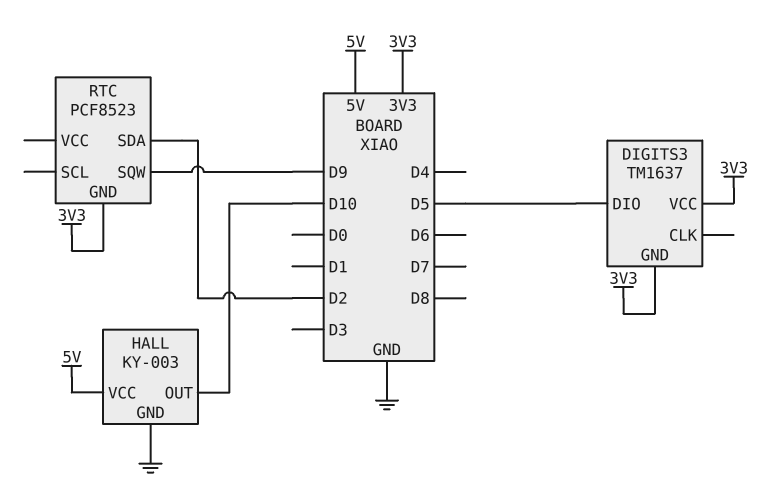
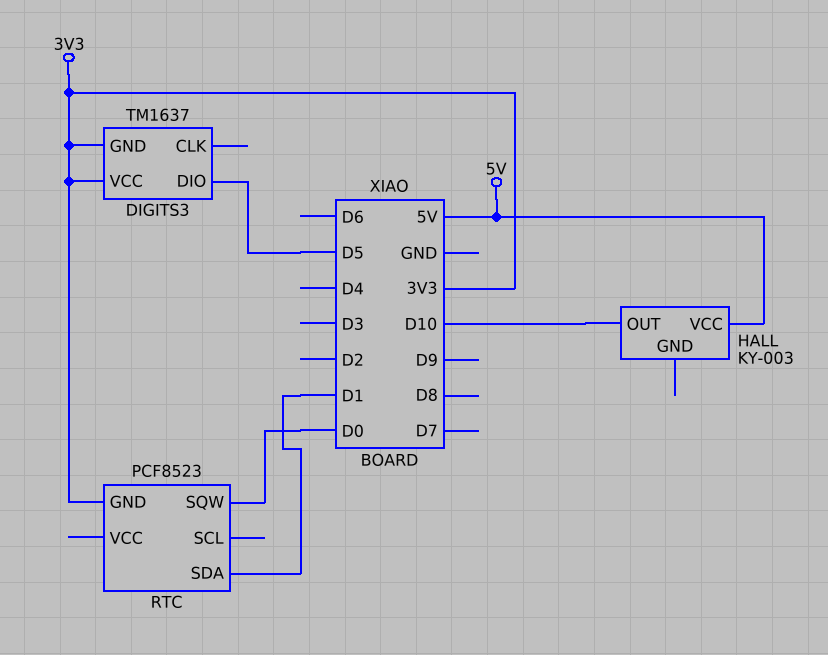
HALL pin GND: GND -> none
RTC pin SDA: D2 -> D1
RTC pin SQW: D9 -> D0

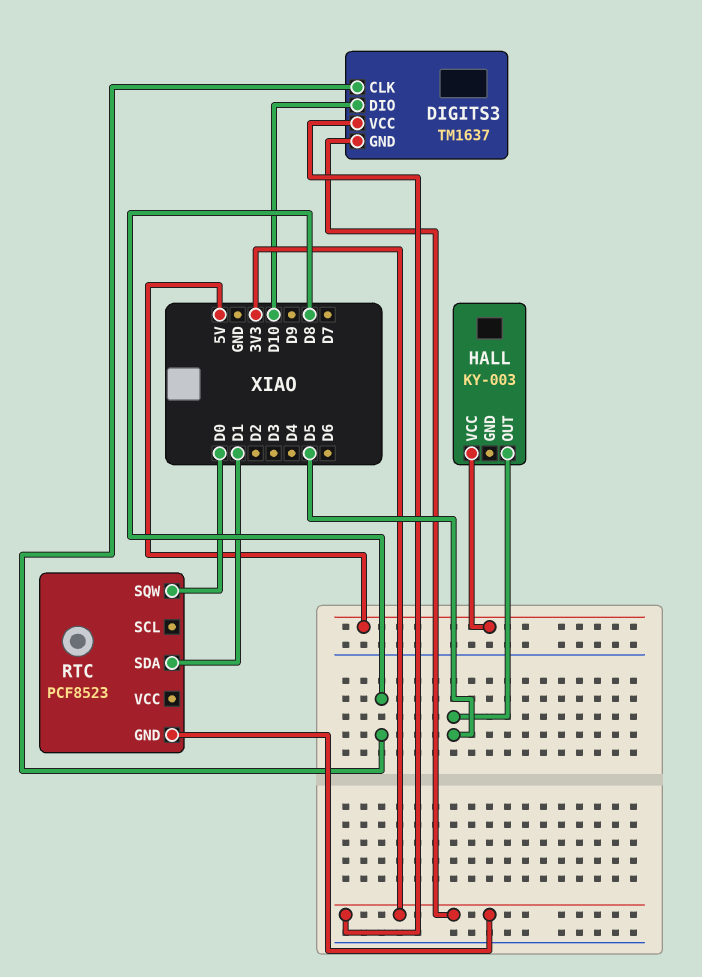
DIGITS3 pin CLK: none -> D8
DIGITS3 pin DIO: D5 -> D10
HALL pin OUT: D10 -> D5

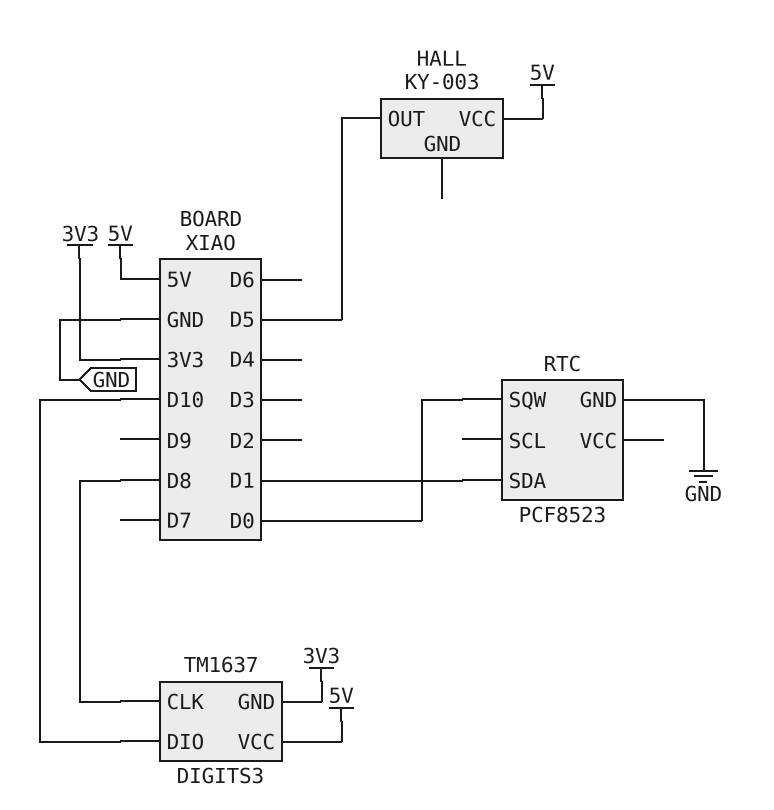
DIGITS3 pin VCC: 3V3 -> 5V
RTC pin GND: 3V3 -> GND

